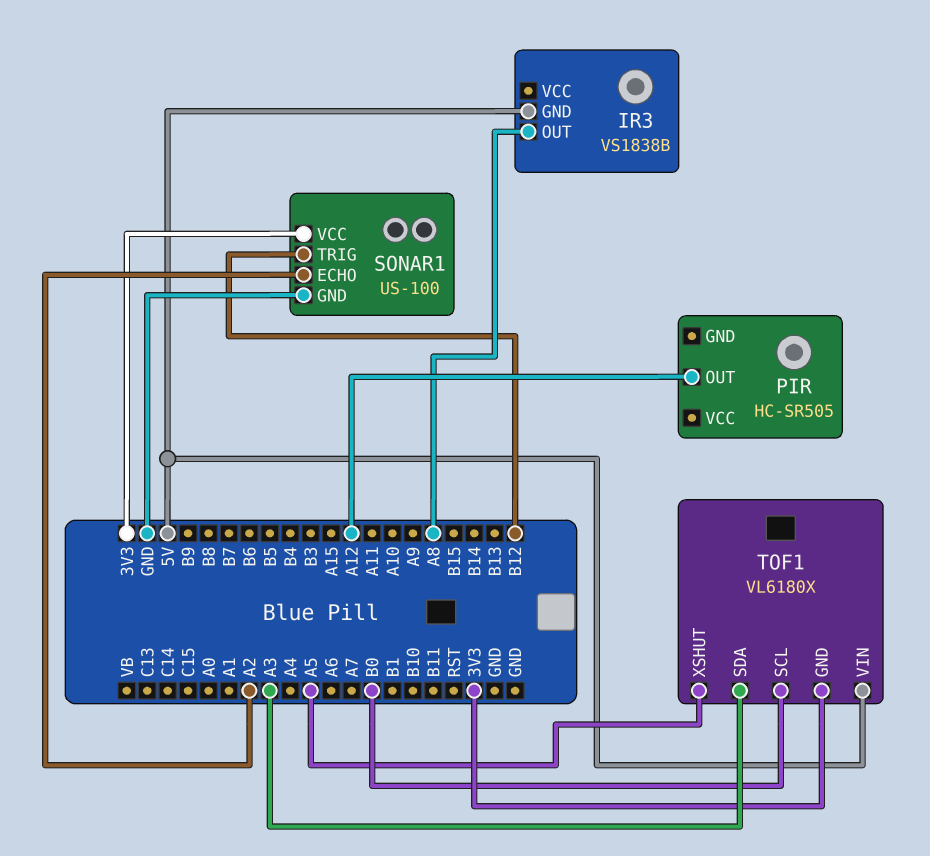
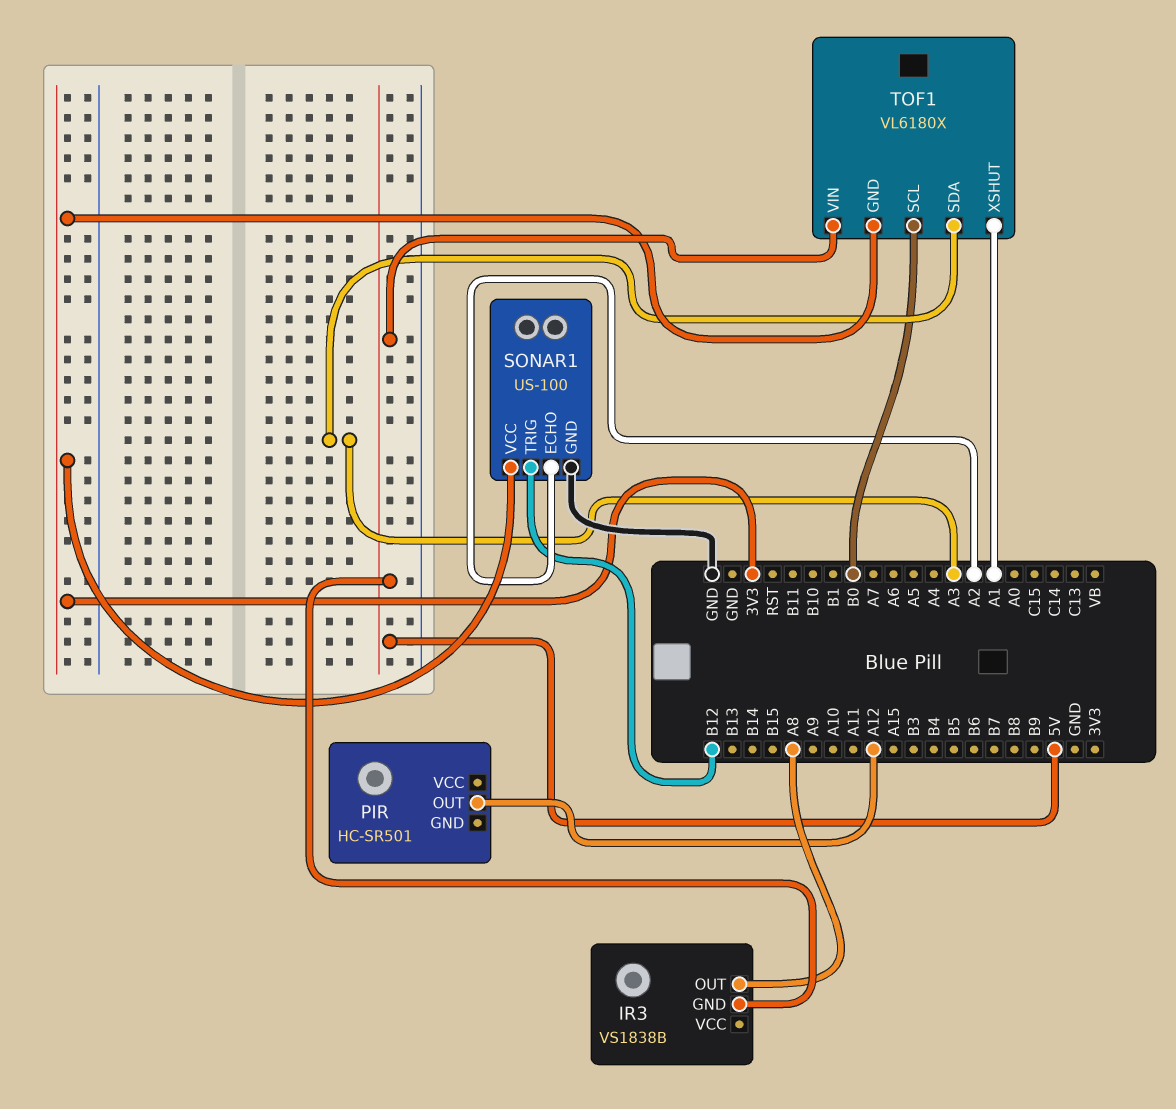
PIR: HC-SR505 -> HC-SR501
TOF1 pin XSHUT: A5 -> A1

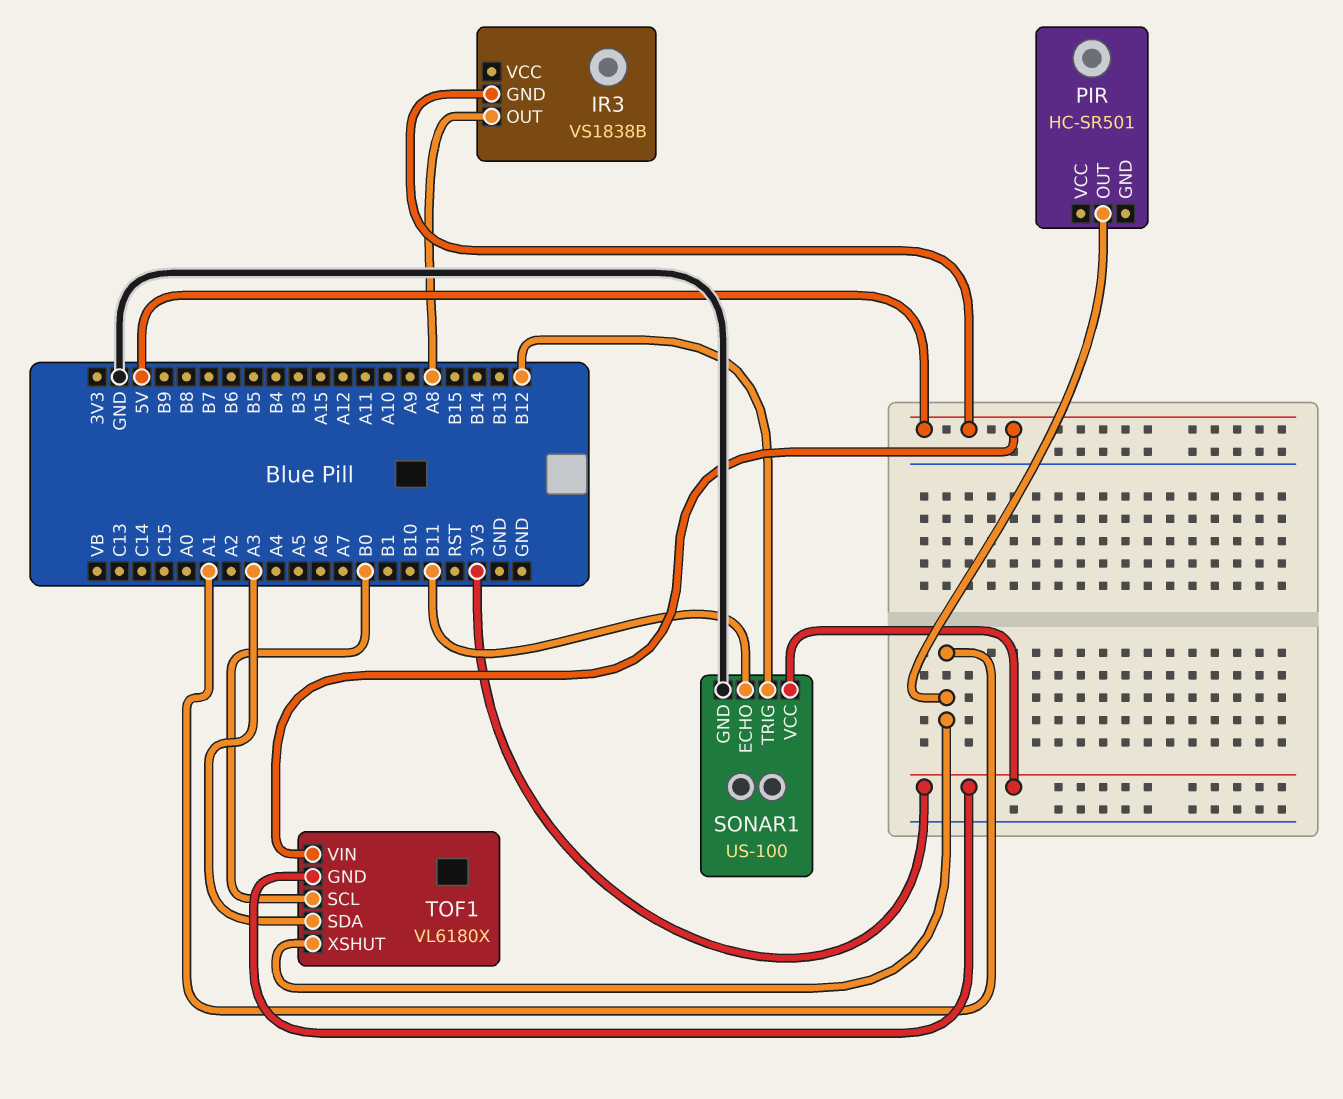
PIR pin OUT: A12 -> A1
SONAR1 pin ECHO: A2 -> B11

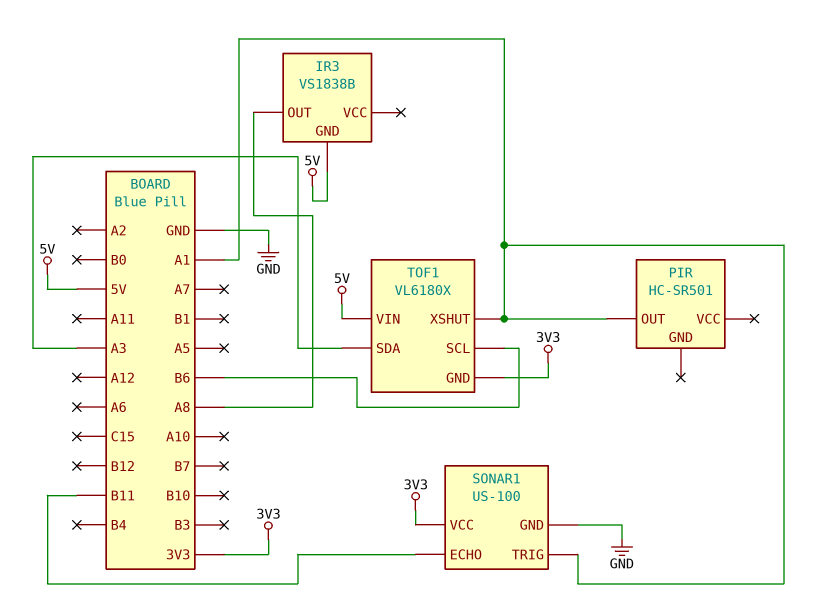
SONAR1 pin TRIG: B12 -> A1
TOF1 pin SCL: B0 -> B6

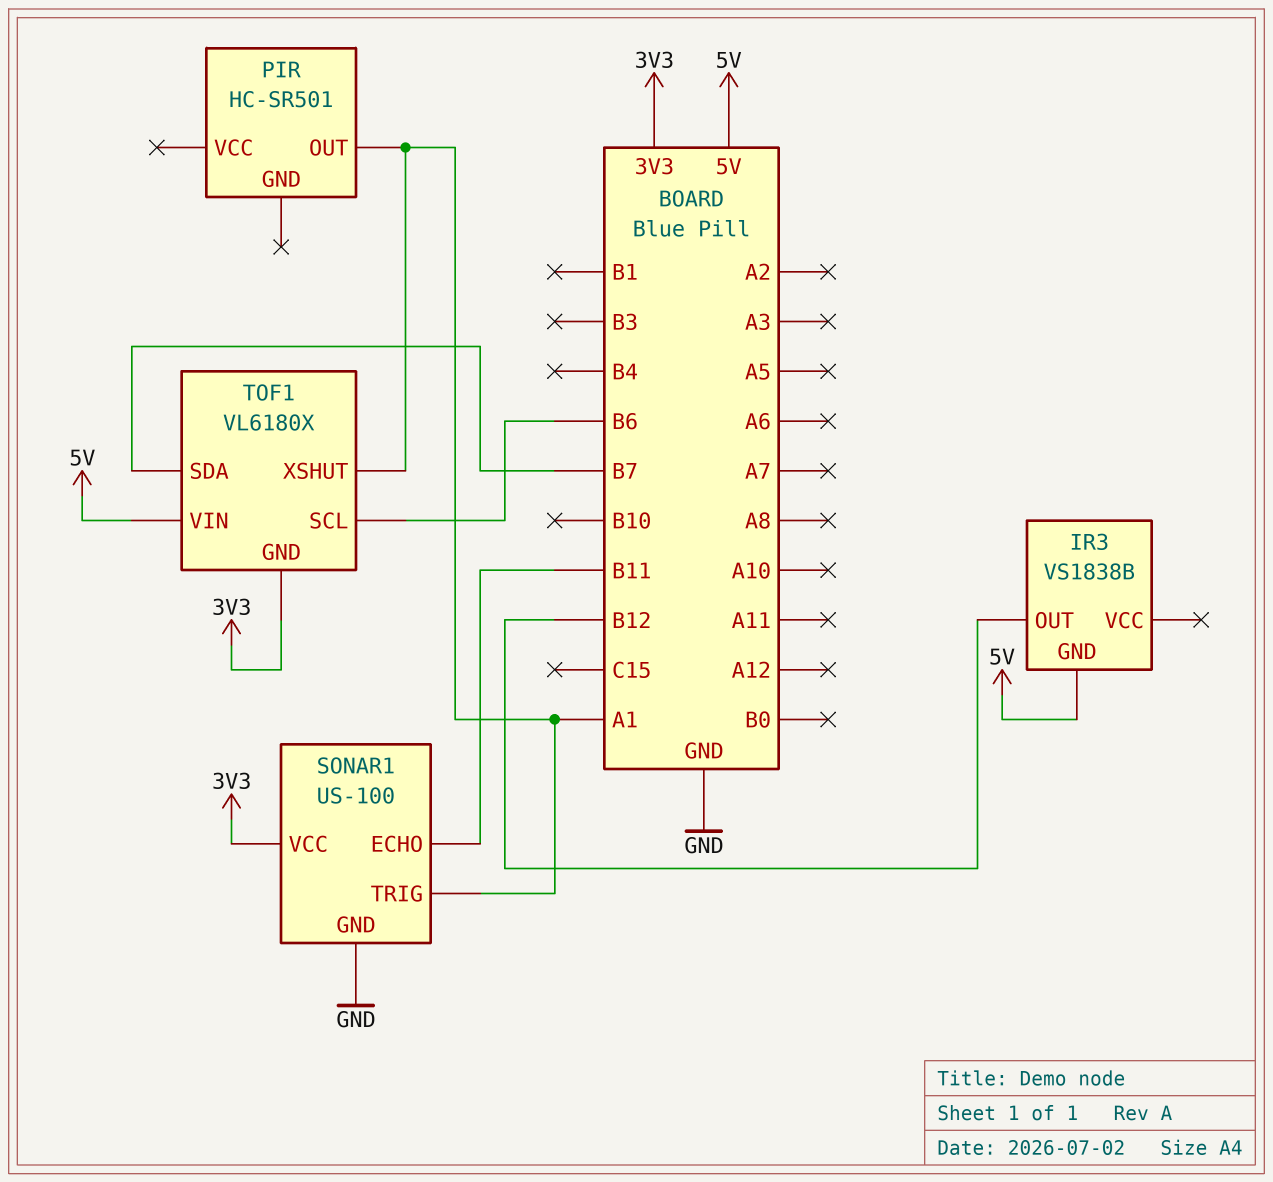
IR3 pin OUT: A8 -> B12
TOF1 pin SDA: A3 -> B7

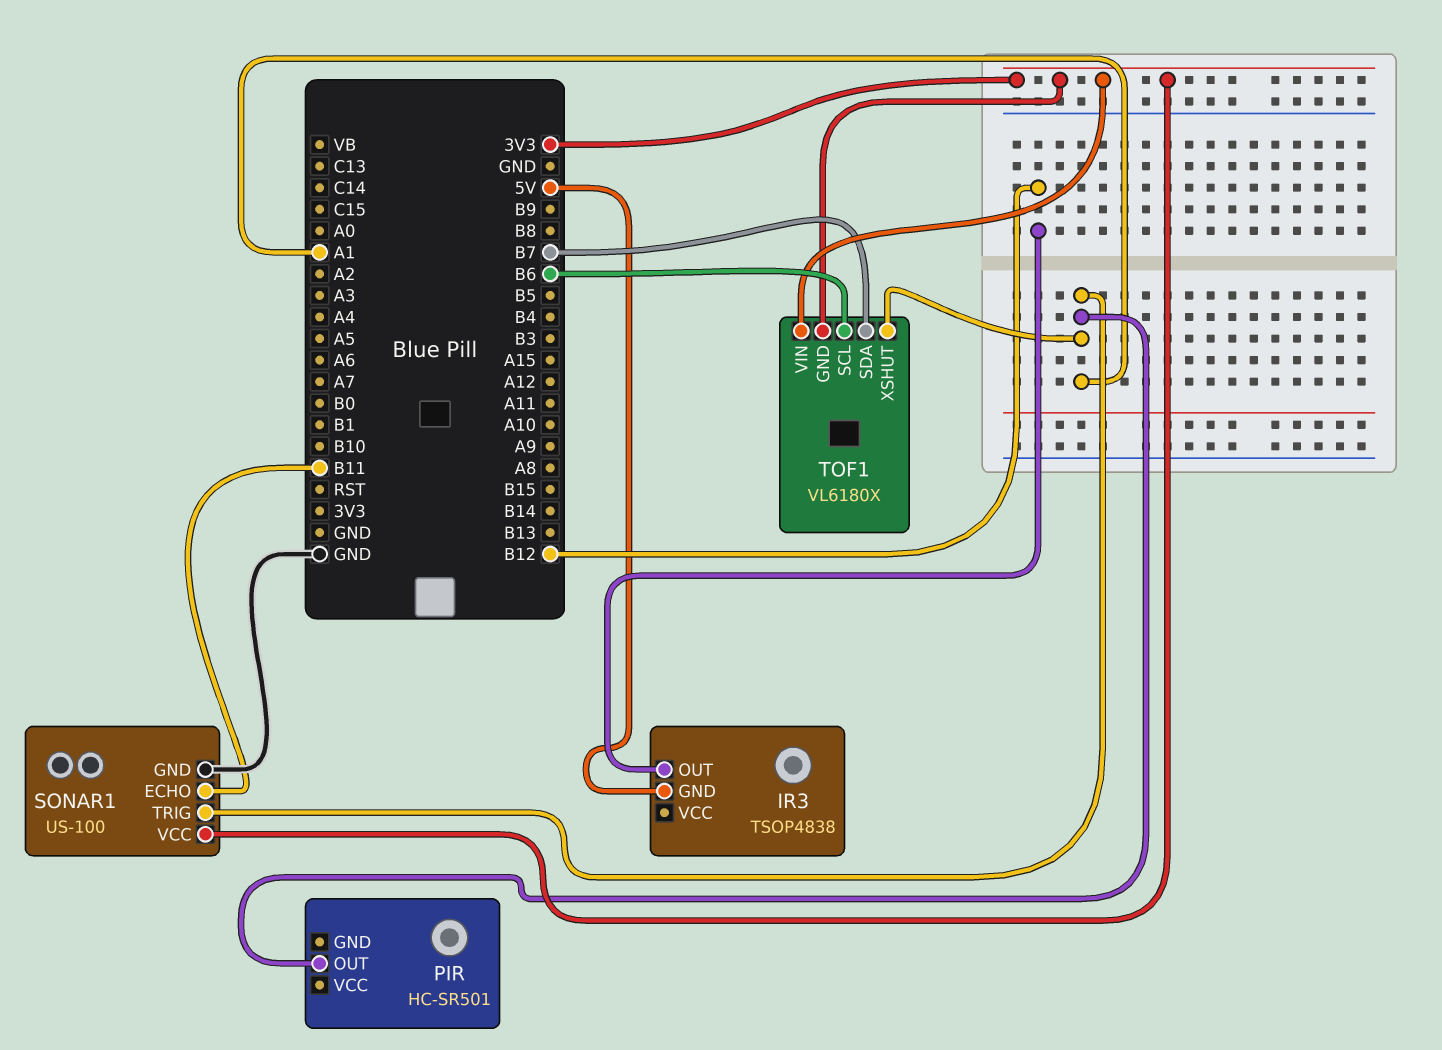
IR3: VS1838B -> TSOP4838
TOF1 pin VIN: 5V -> 3V3

